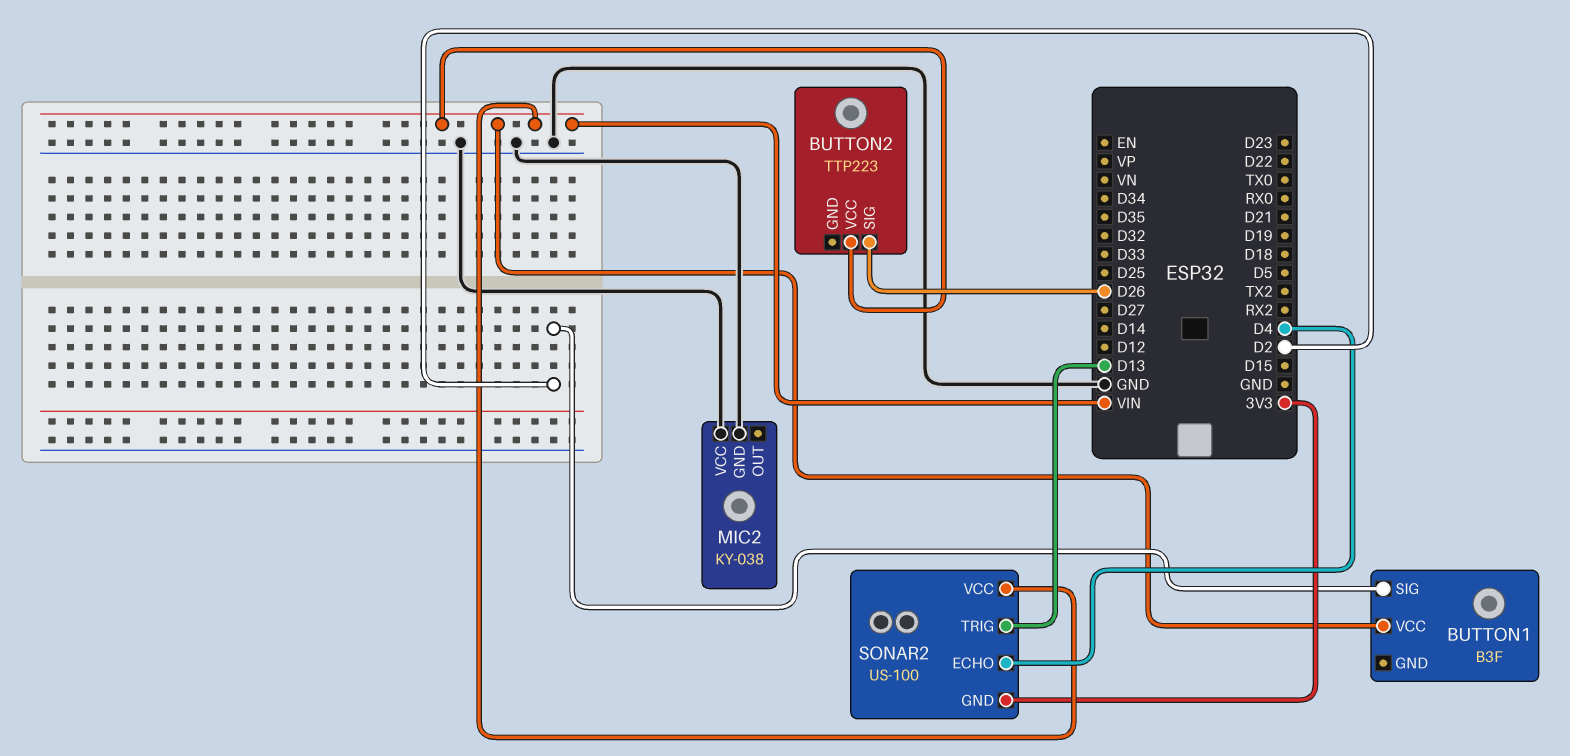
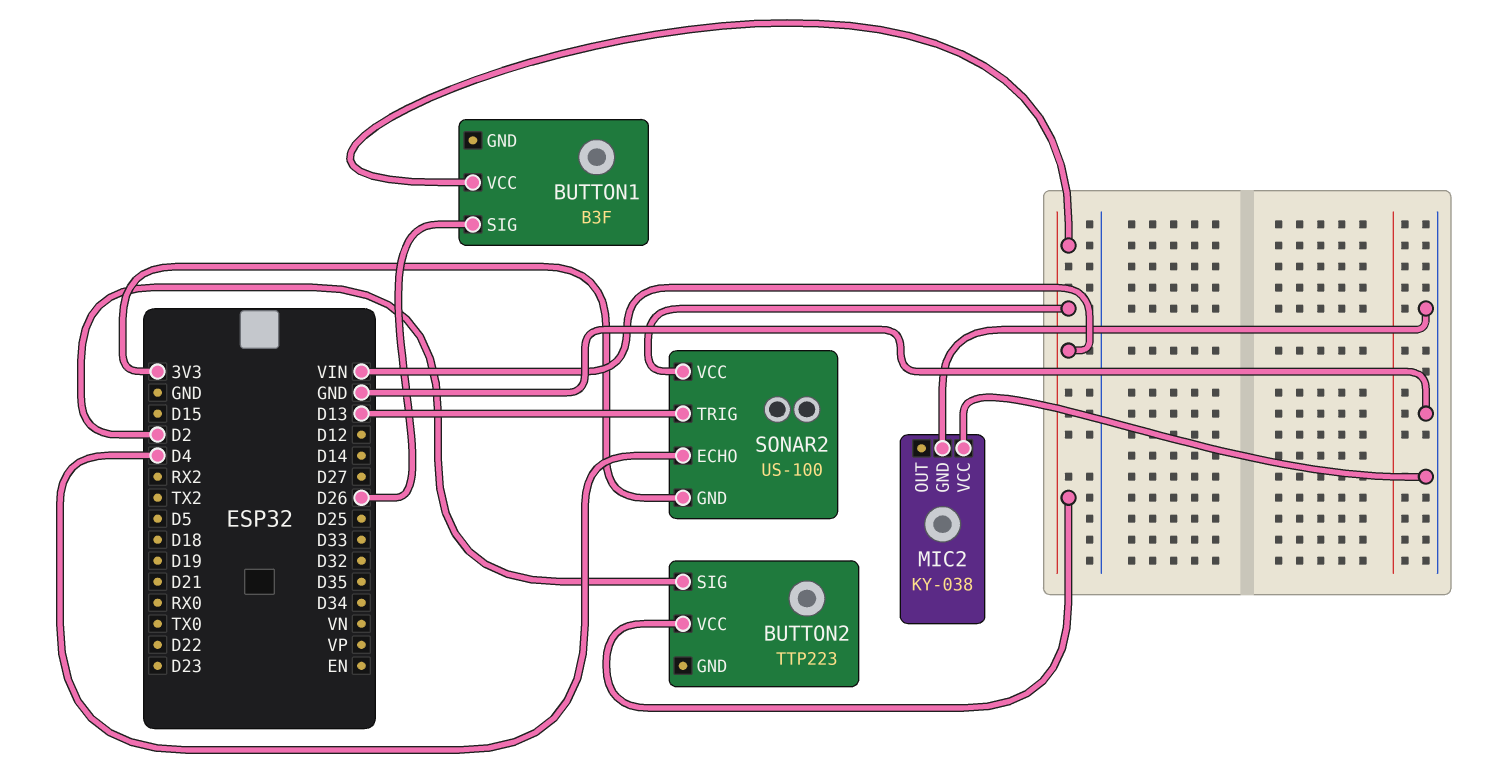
BUTTON1 pin SIG: D2 -> D26
BUTTON2 pin SIG: D26 -> D2

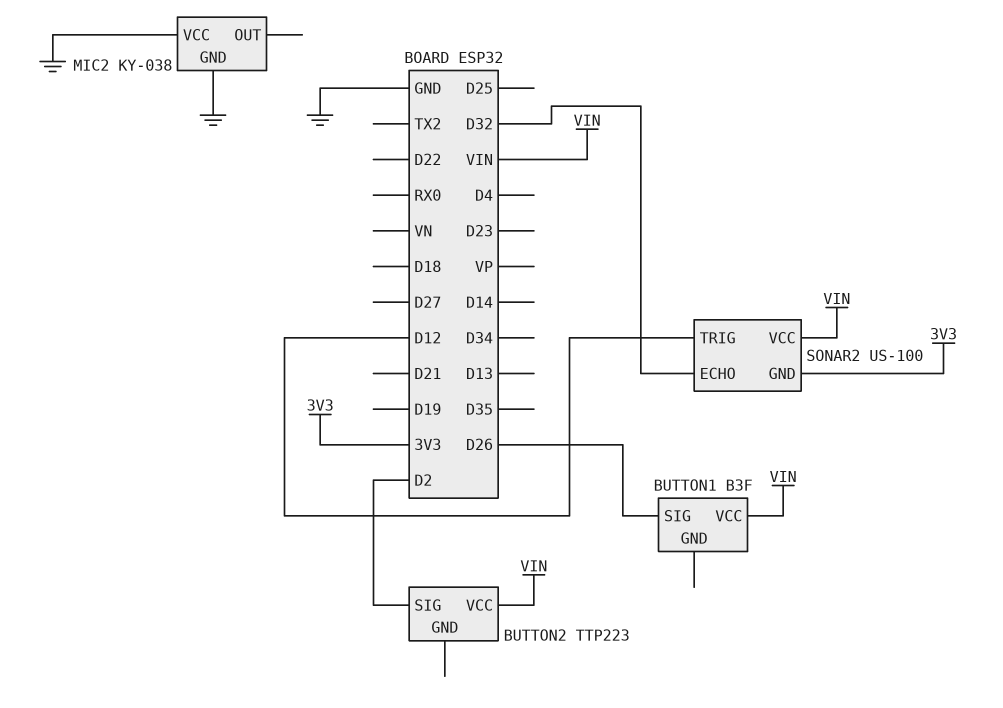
SONAR2 pin ECHO: D4 -> D32
SONAR2 pin TRIG: D13 -> D12

